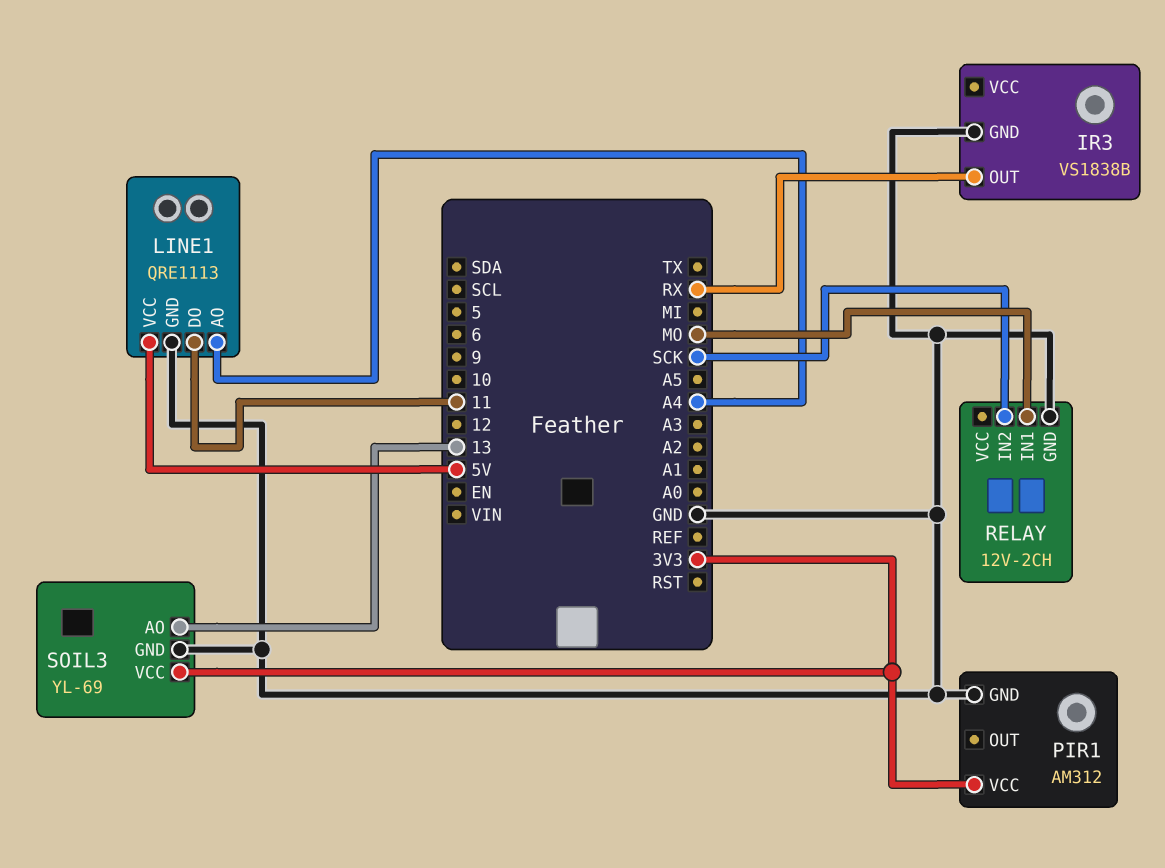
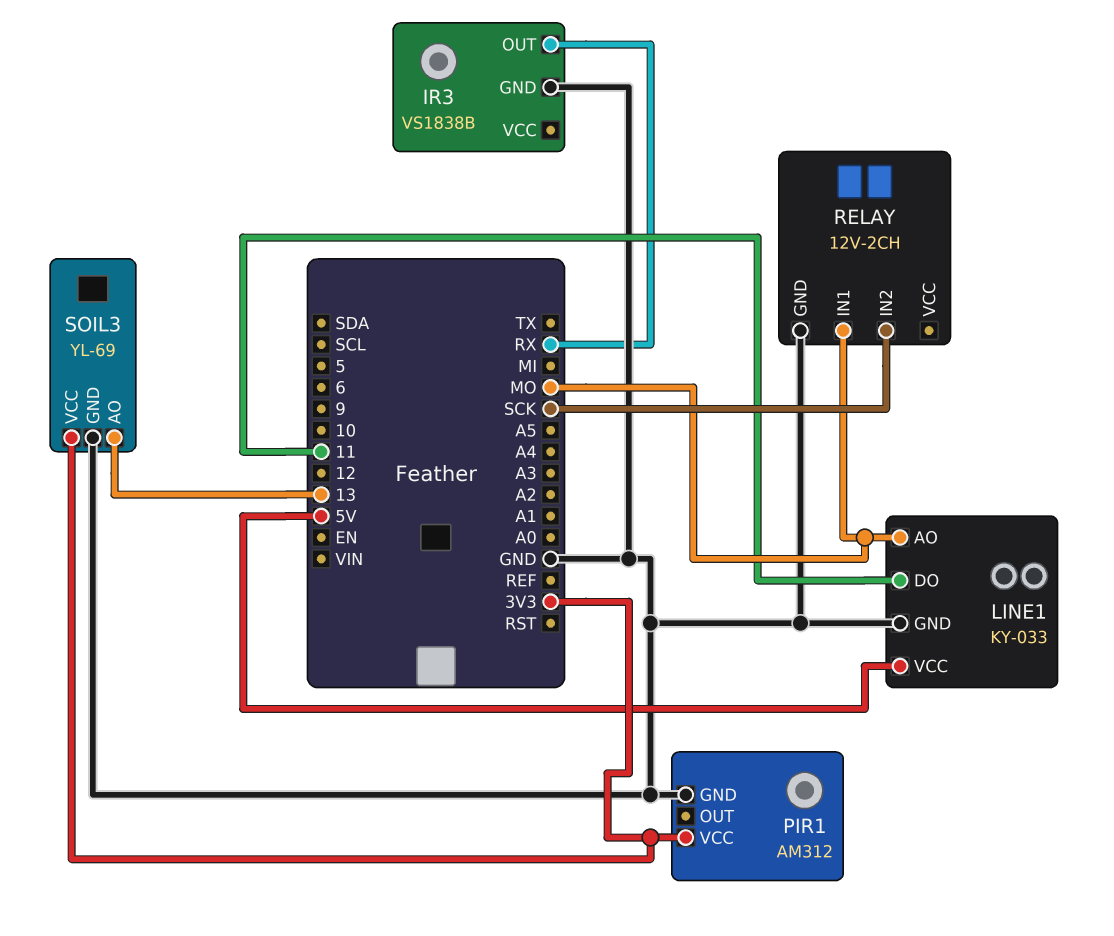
LINE1: QRE1113 -> KY-033
LINE1 pin AO: A4 -> MO

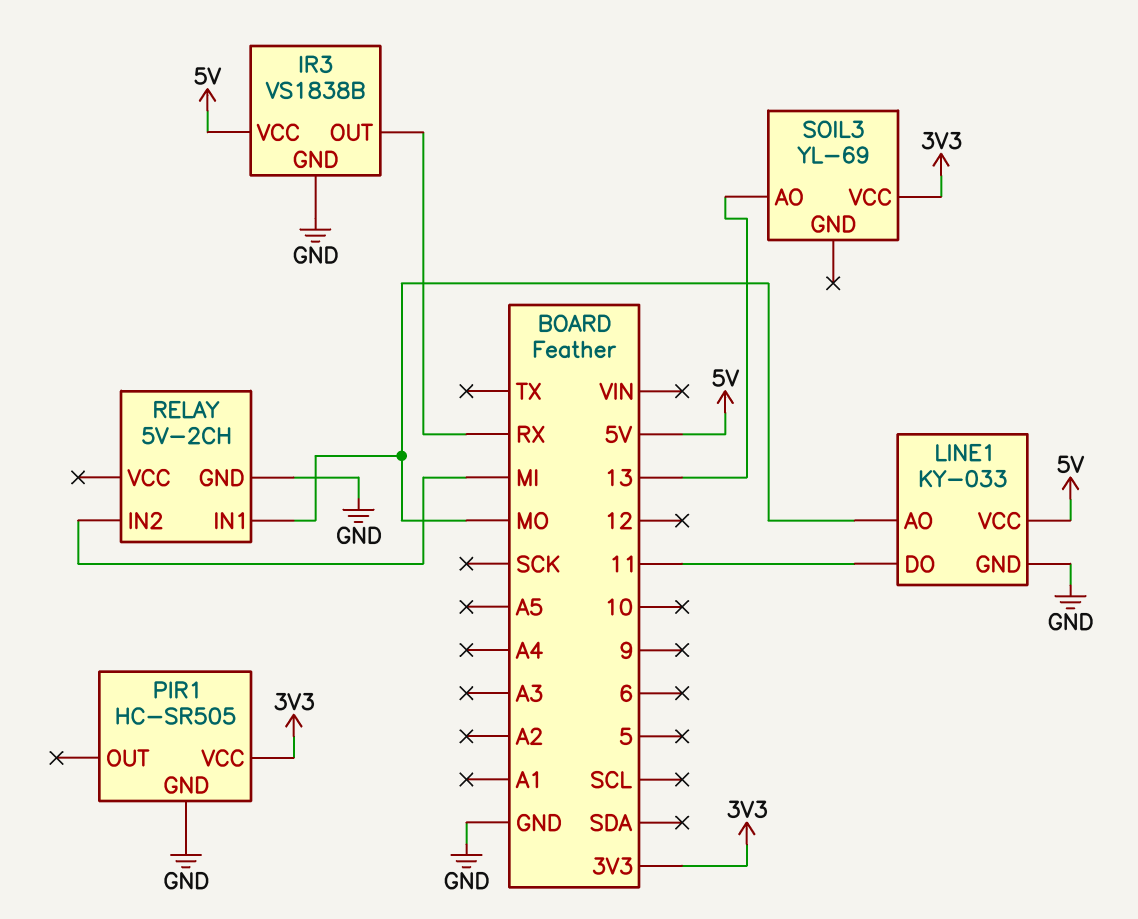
IR3 pin VCC: none -> 5V
PIR1: AM312 -> HC-SR505
RELAY: 12V-2CH -> 5V-2CH
RELAY pin IN2: SCK -> MI
SOIL3 pin GND: GND -> none

